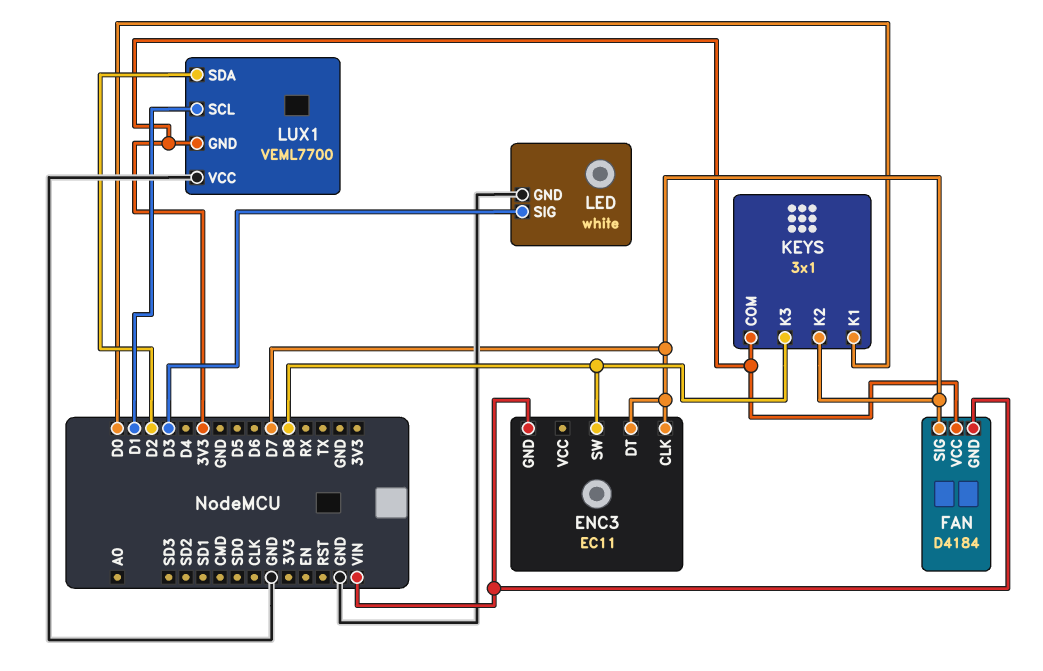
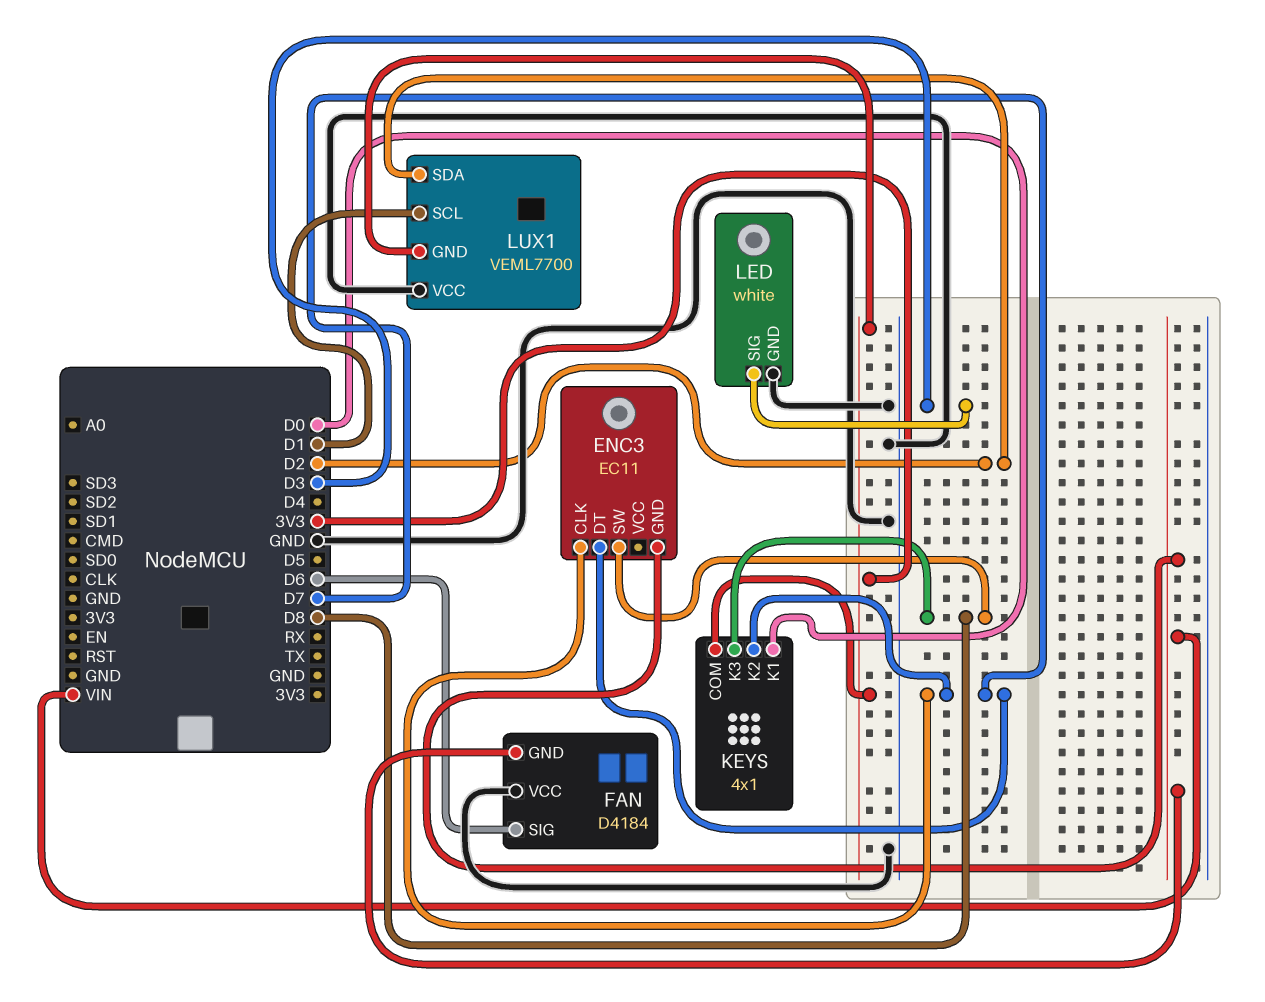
FAN pin SIG: D7 -> D6
FAN pin VCC: 3V3 -> GND
KEYS: 3x1 -> 4x1

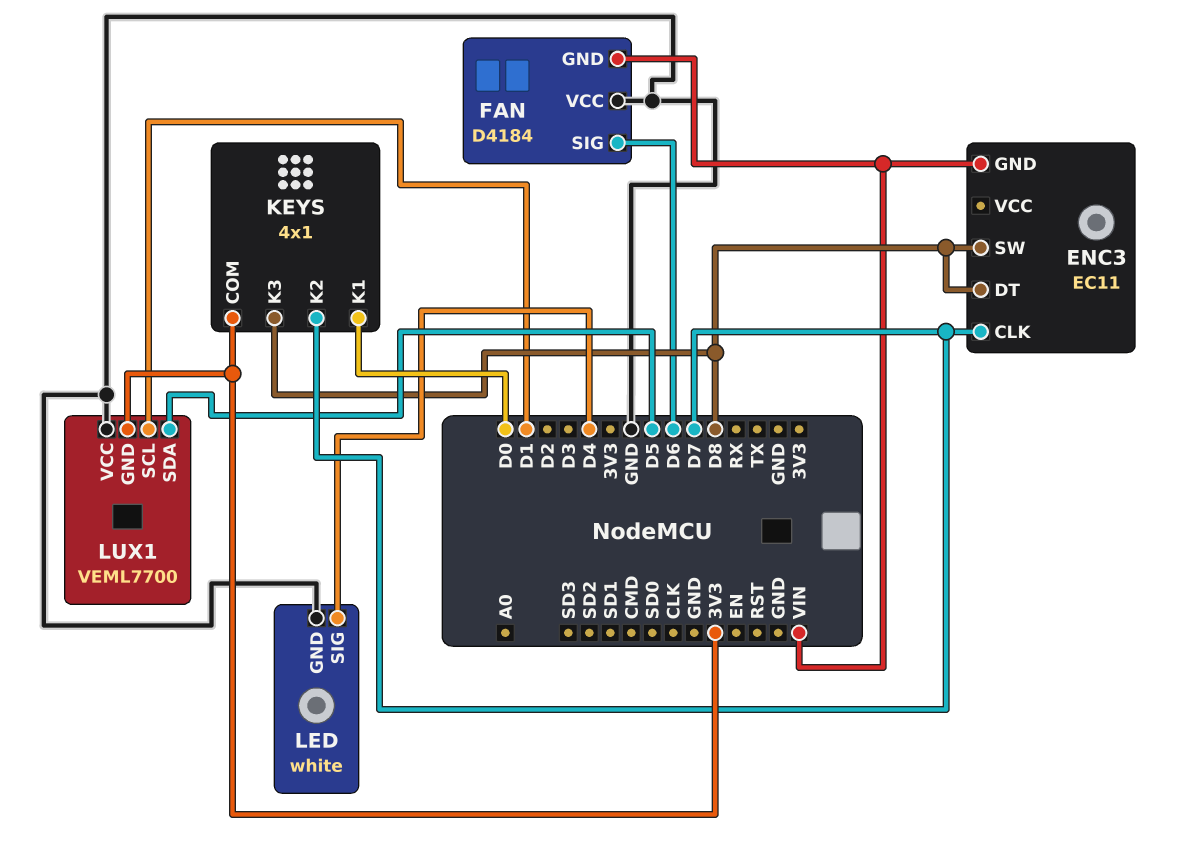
ENC3 pin DT: D7 -> D8
LED pin SIG: D3 -> D4
LUX1 pin SDA: D2 -> D5

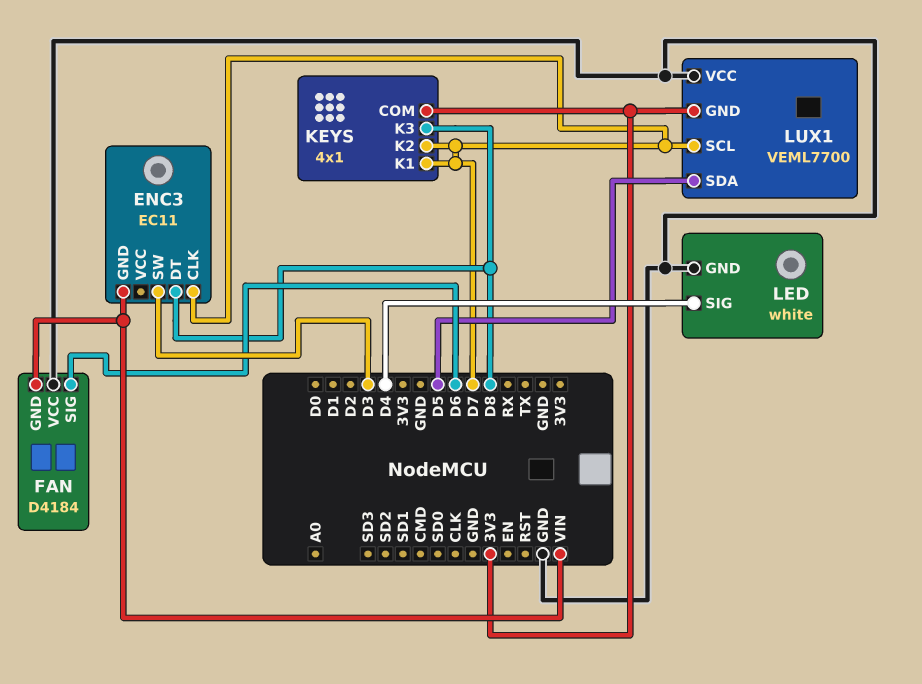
ENC3 pin SW: D8 -> D3
KEYS pin K1: D0 -> D7
LUX1 pin SCL: D1 -> D7

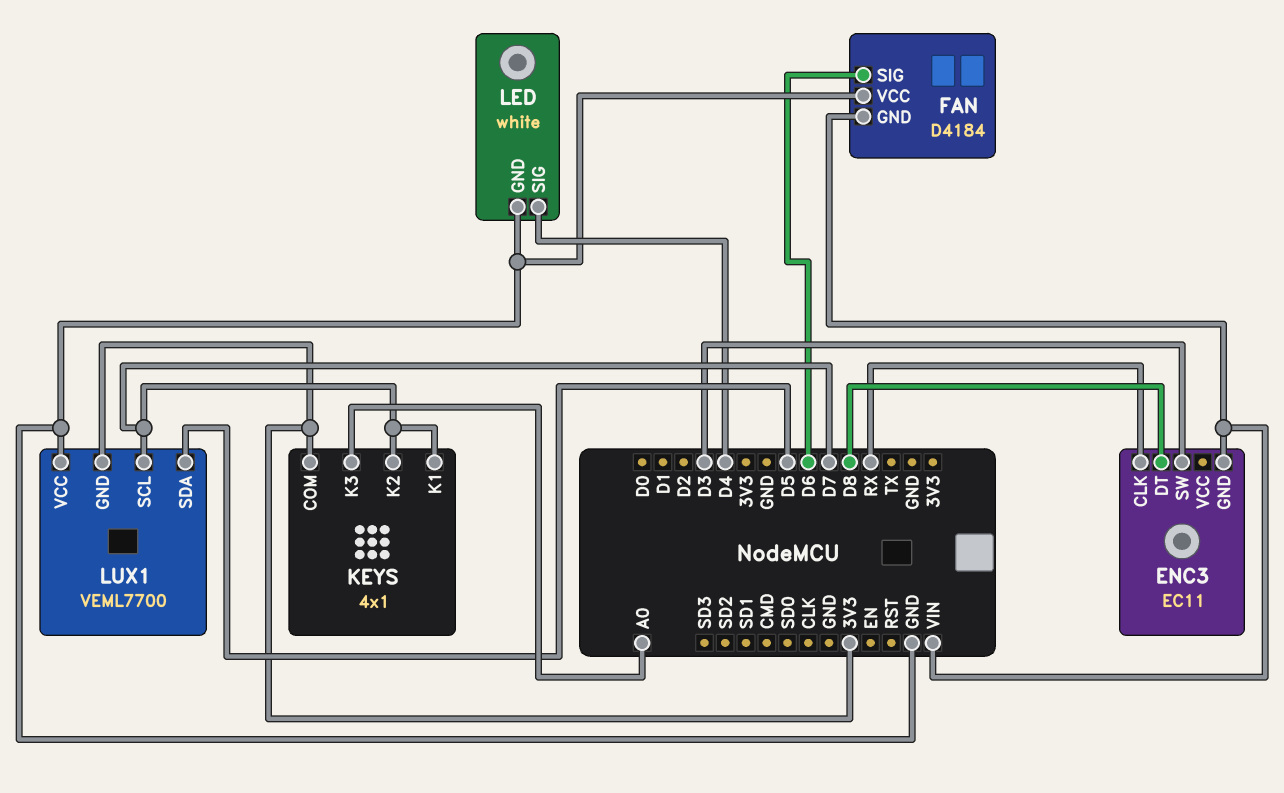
ENC3 pin CLK: D7 -> RX
KEYS pin K3: D8 -> A0

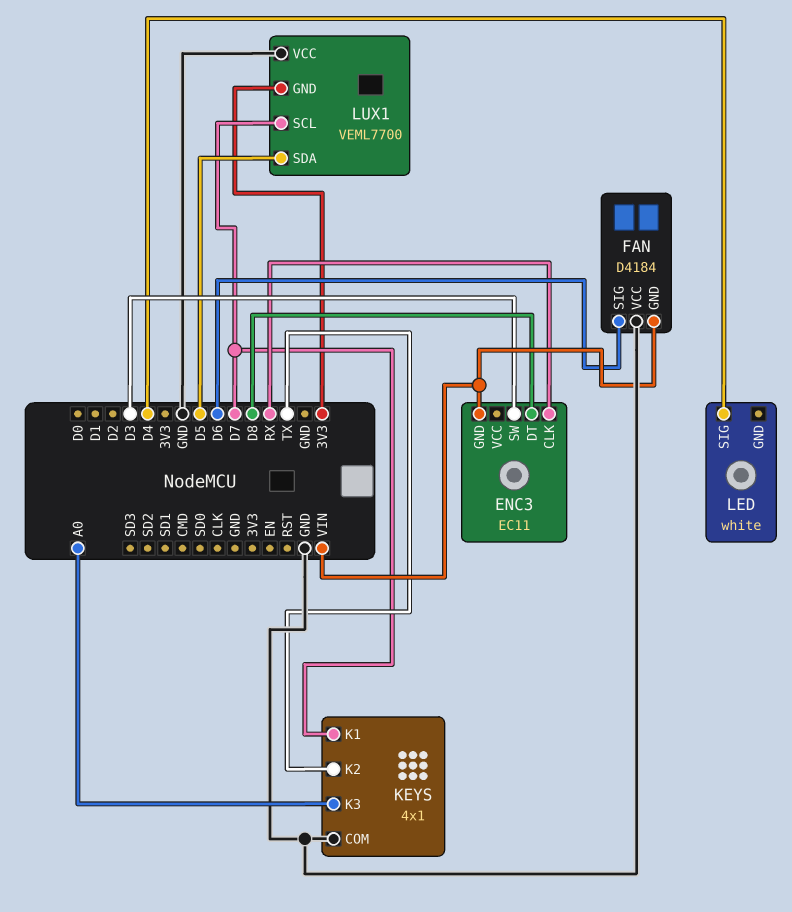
KEYS pin COM: 3V3 -> GND
KEYS pin K2: D7 -> TX
LED pin GND: GND -> none

